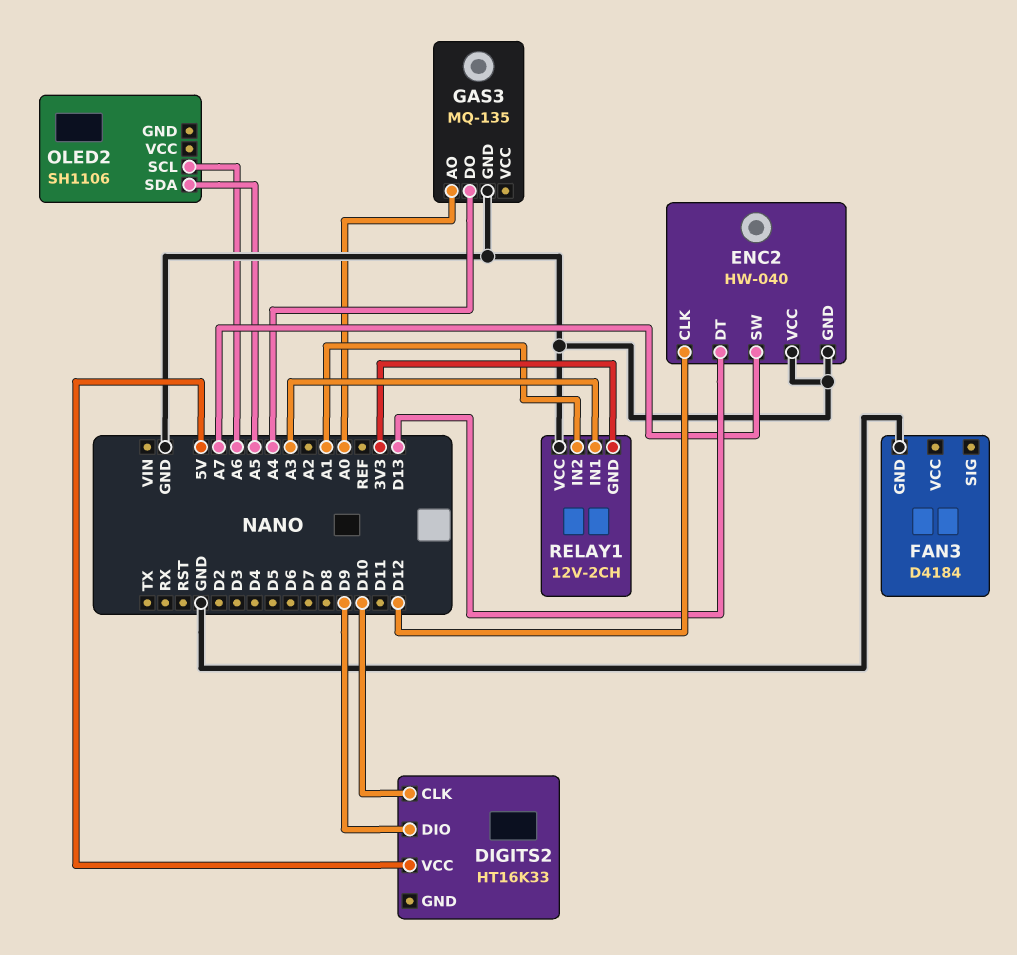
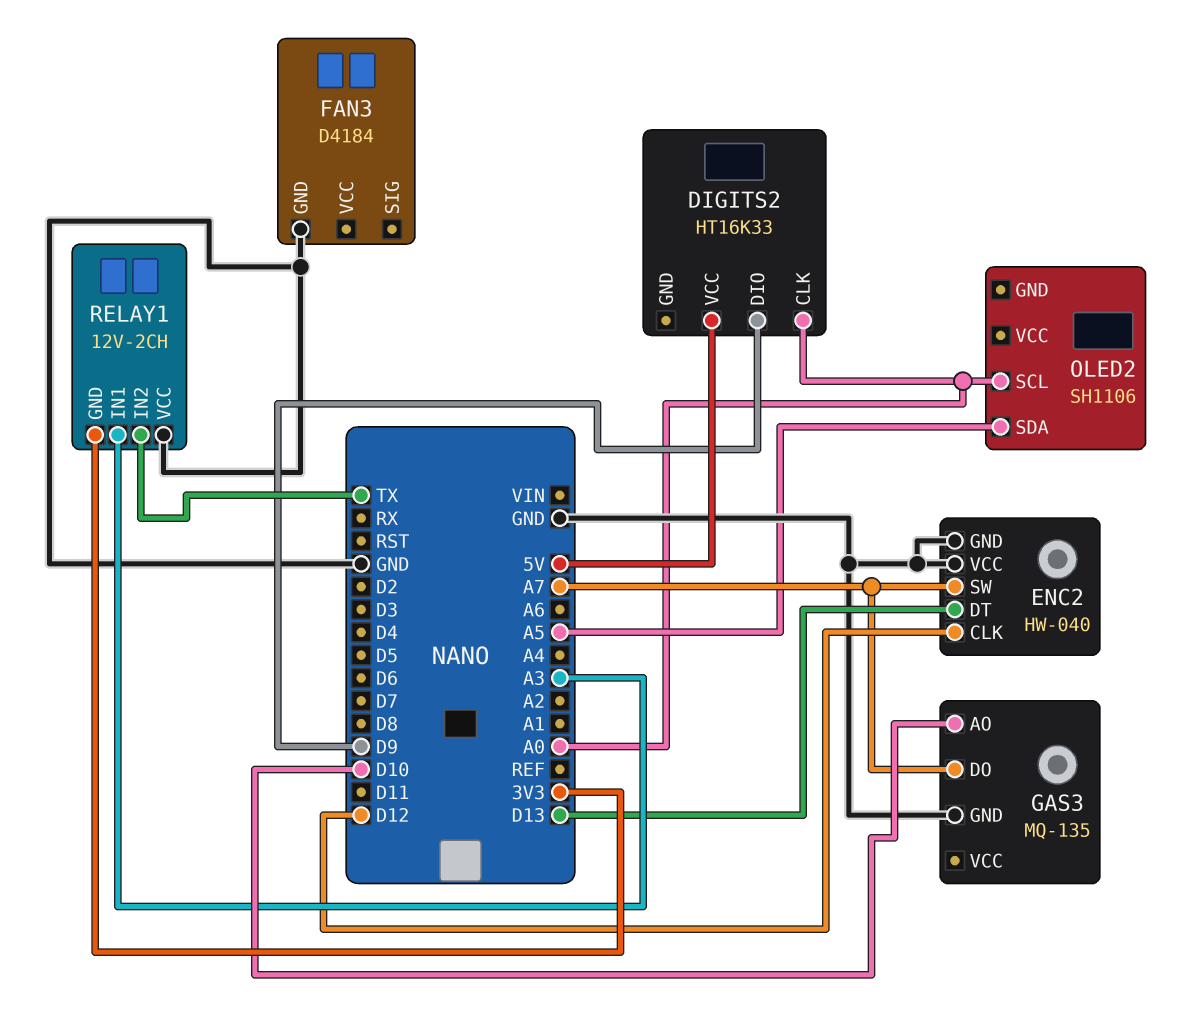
DIGITS2 pin CLK: D10 -> A0
GAS3 pin AO: A0 -> D10
GAS3 pin DO: A4 -> A7
OLED2 pin SCL: A6 -> A0
RELAY1 pin IN2: A1 -> TX

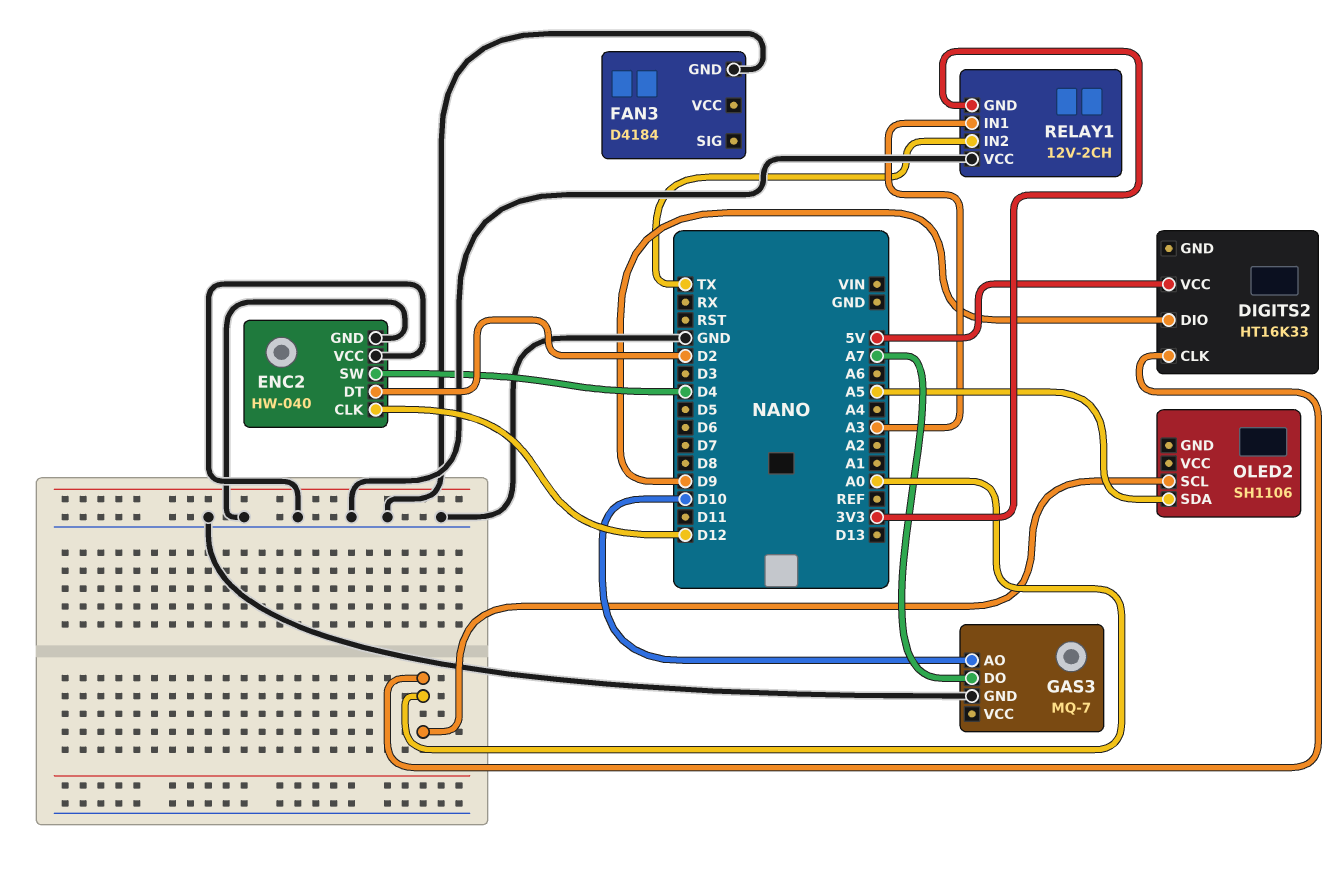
ENC2 pin DT: D13 -> D2
ENC2 pin SW: A7 -> D4
GAS3: MQ-135 -> MQ-7

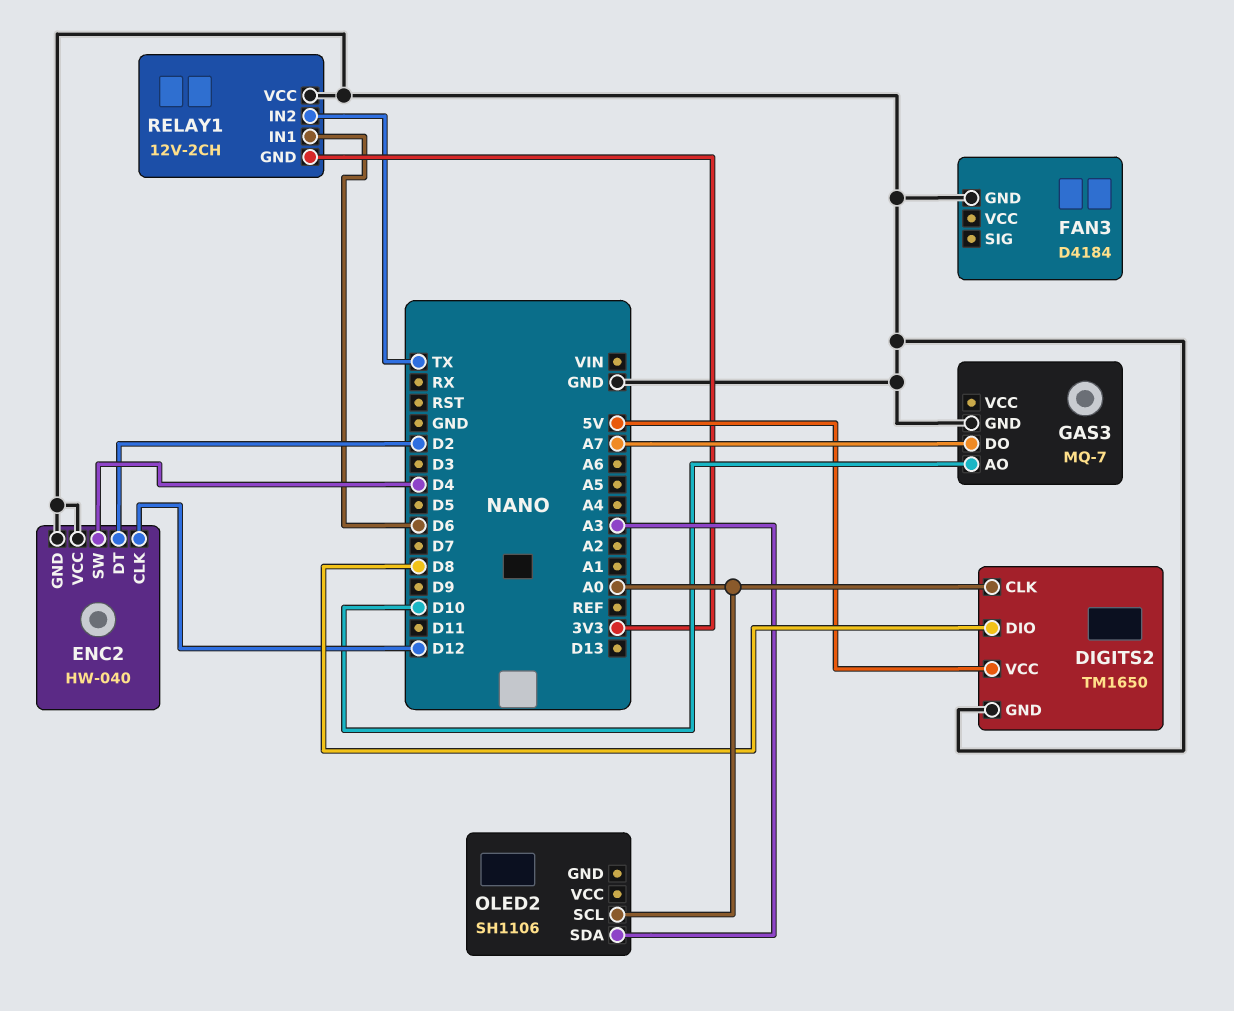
DIGITS2: HT16K33 -> TM1650
DIGITS2 pin DIO: D9 -> D8
DIGITS2 pin GND: none -> GND
OLED2 pin SDA: A5 -> A3
RELAY1 pin IN1: A3 -> D6

